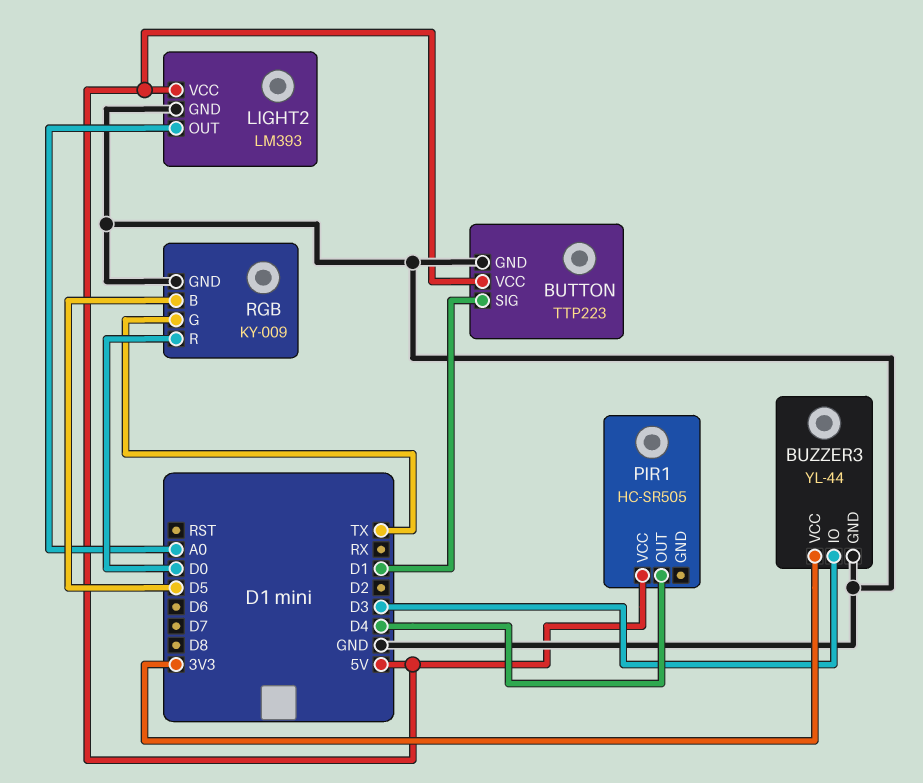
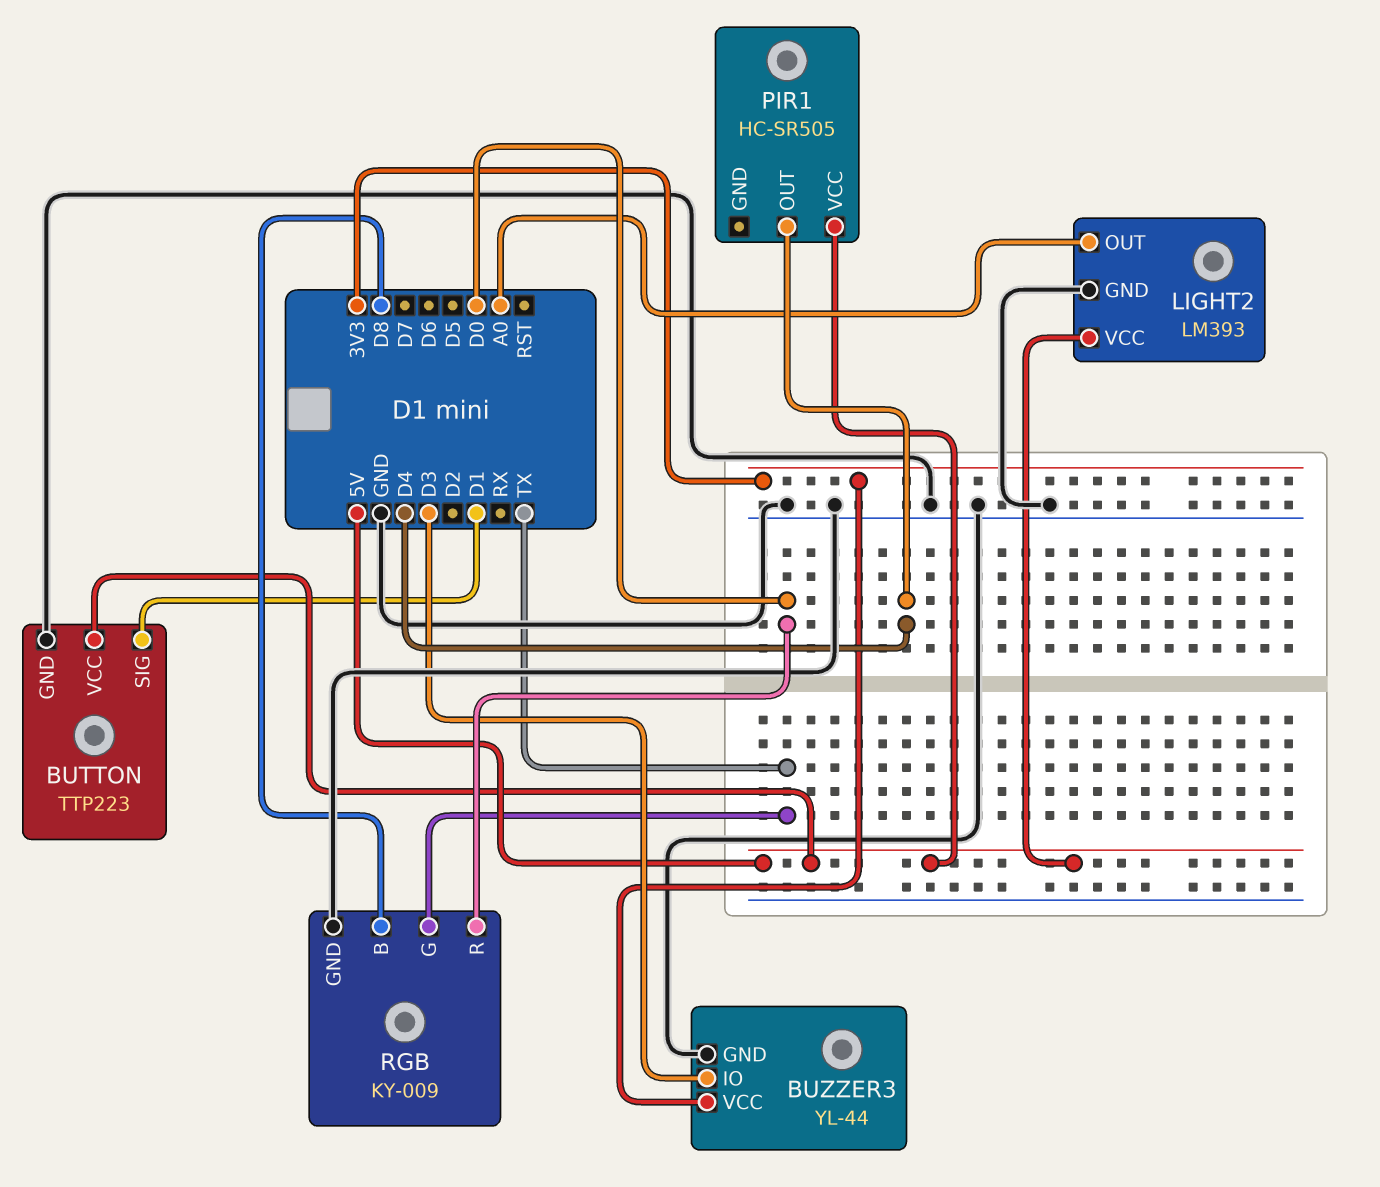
RGB pin B: D5 -> D8

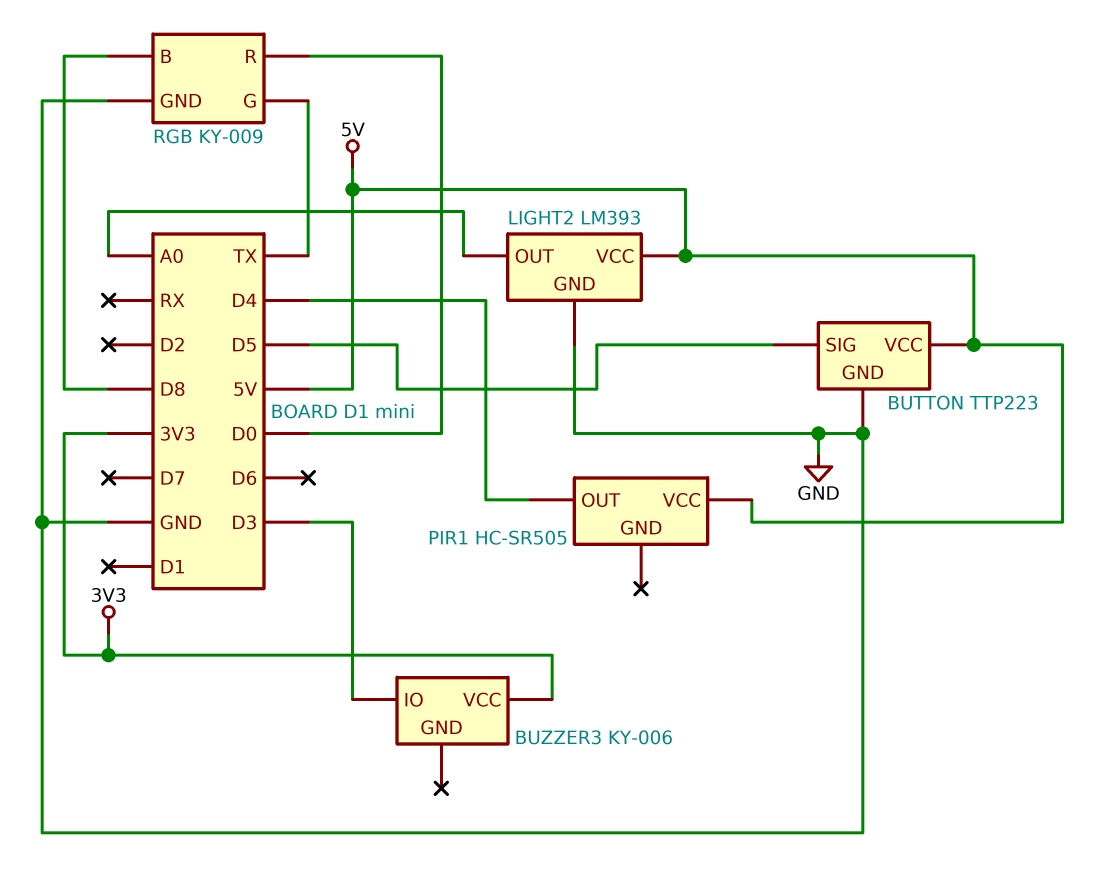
BUTTON pin SIG: D1 -> D5
BUZZER3: YL-44 -> KY-006
BUZZER3 pin GND: GND -> none

